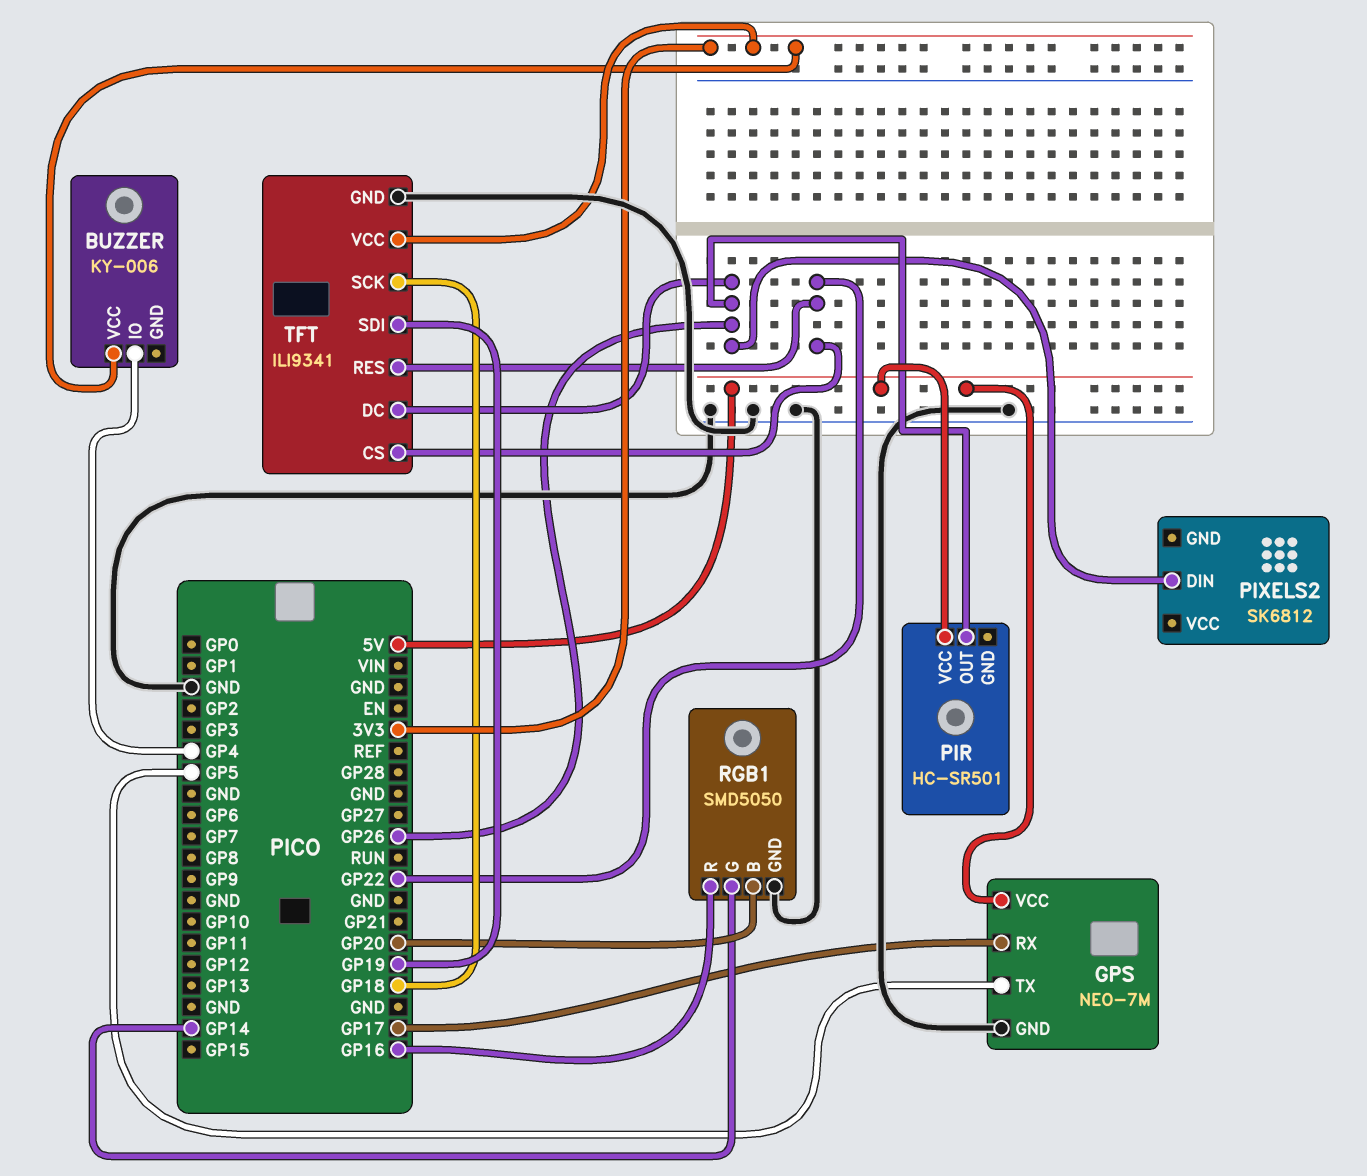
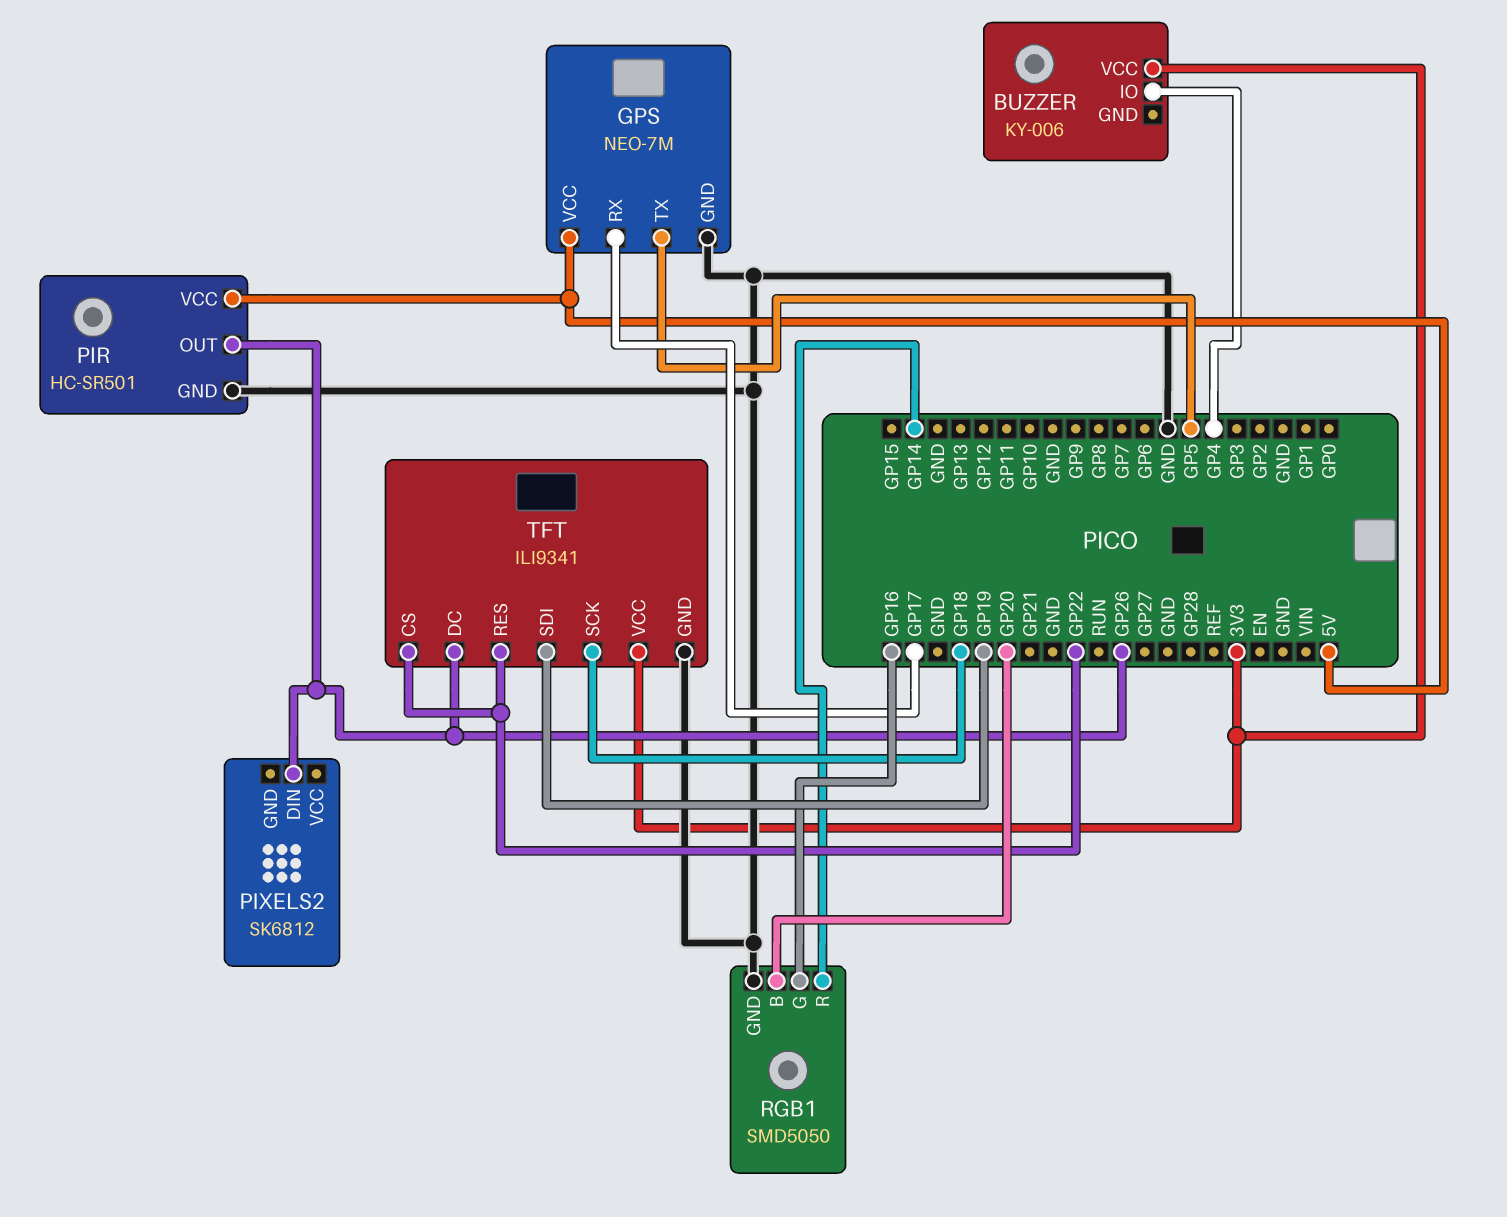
PIR pin GND: none -> GND
RGB1 pin G: GP14 -> GP16
RGB1 pin R: GP16 -> GP14

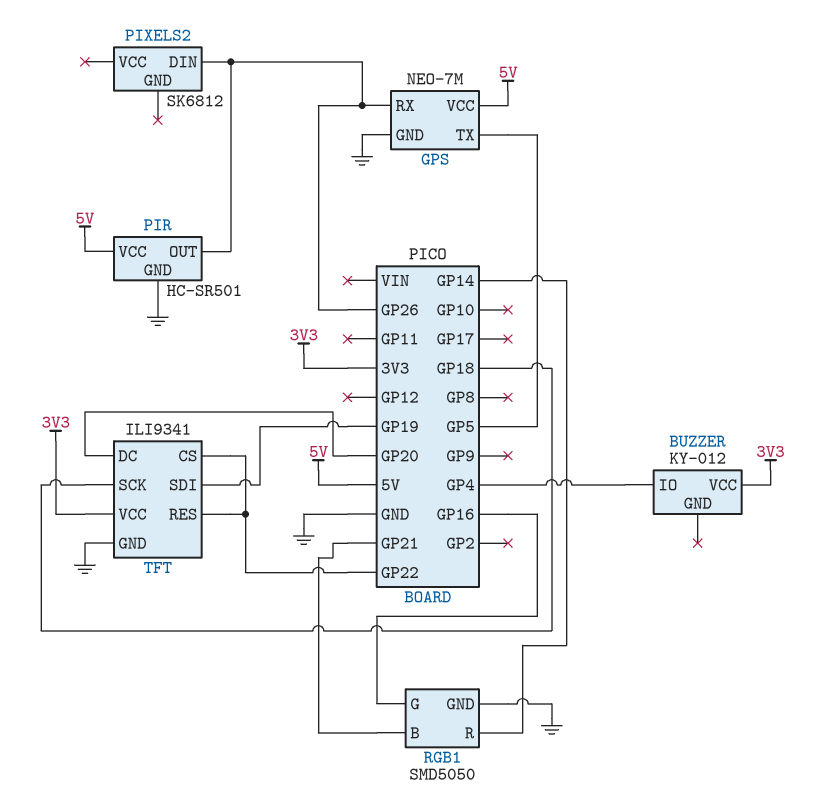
BUZZER: KY-006 -> KY-012
GPS pin RX: GP17 -> GP26
RGB1 pin B: GP20 -> GP21
TFT pin DC: GP26 -> GP20

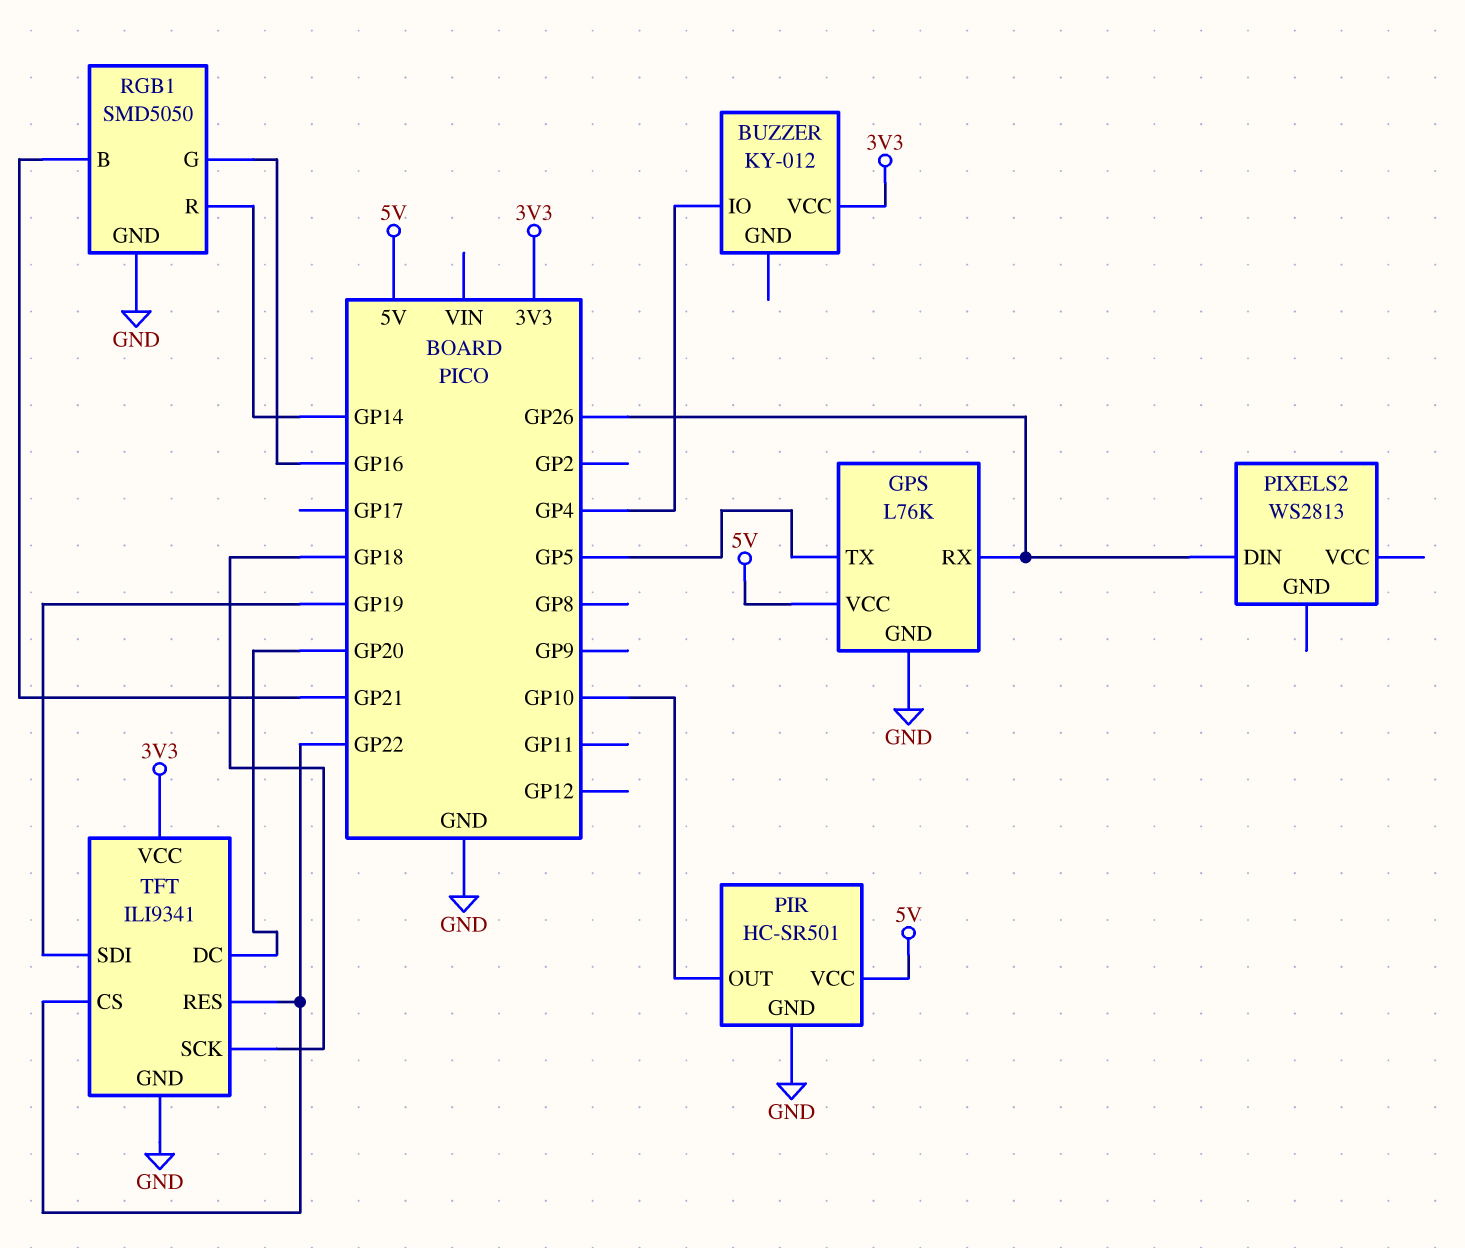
GPS: NEO-7M -> L76K
PIR pin OUT: GP26 -> GP10
PIXELS2: SK6812 -> WS2813

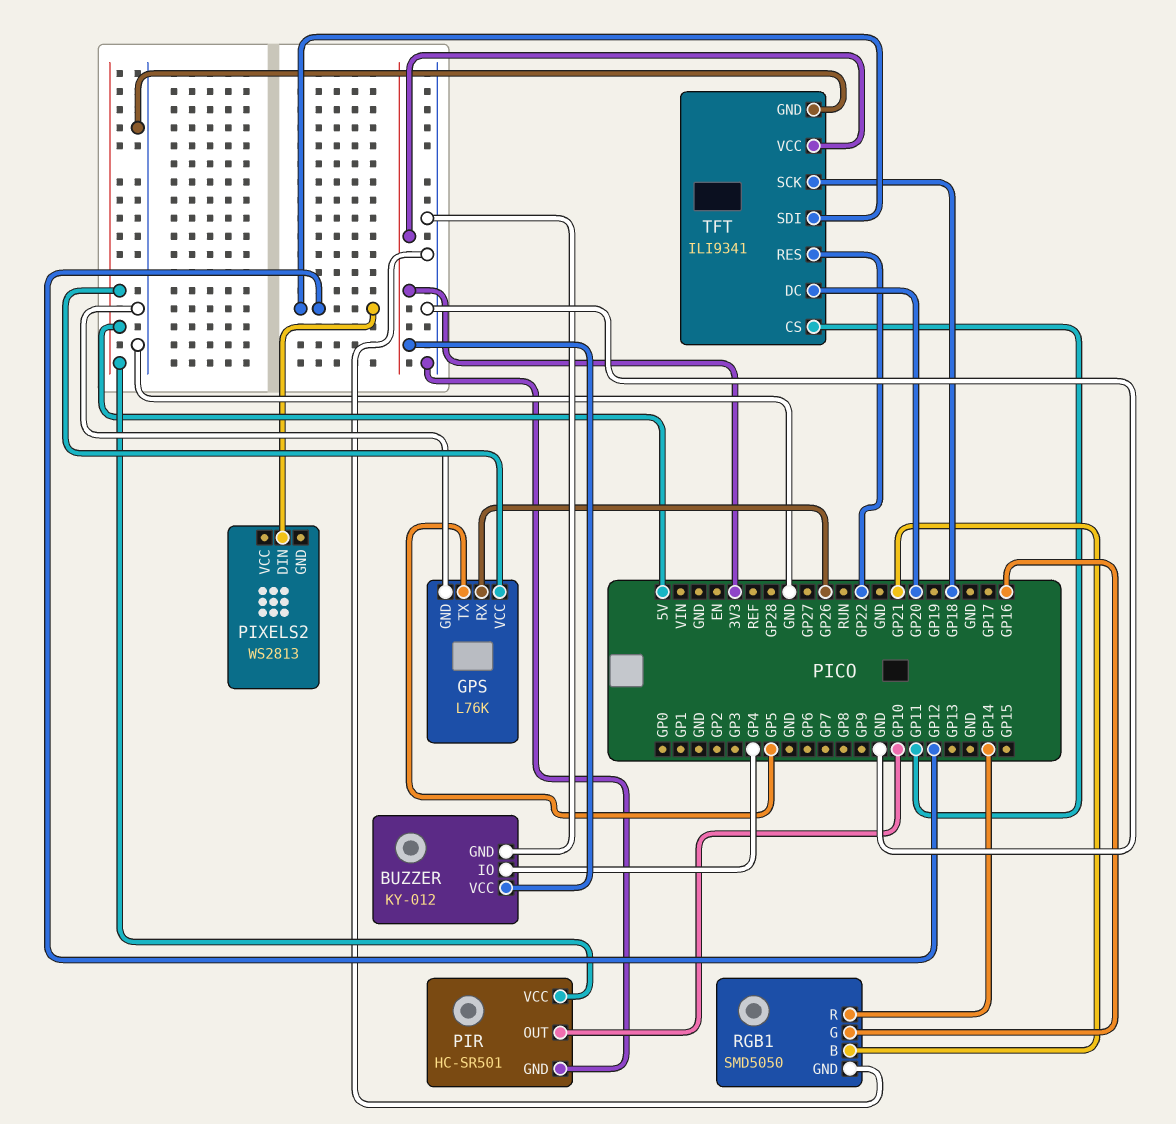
BUZZER pin GND: none -> GND
PIXELS2 pin DIN: GP26 -> GP12
TFT pin CS: GP22 -> GP11
TFT pin SDI: GP19 -> GP12

